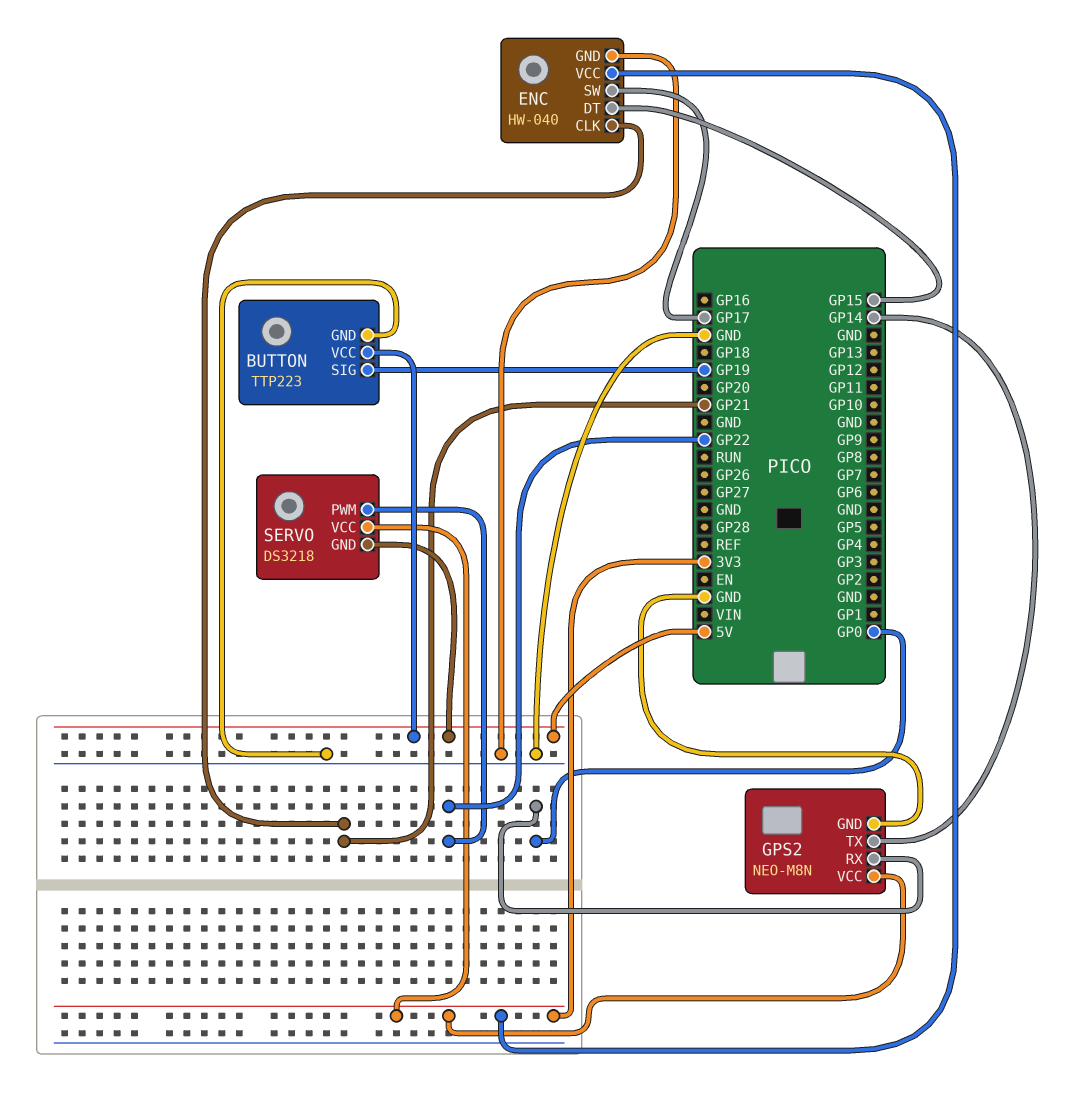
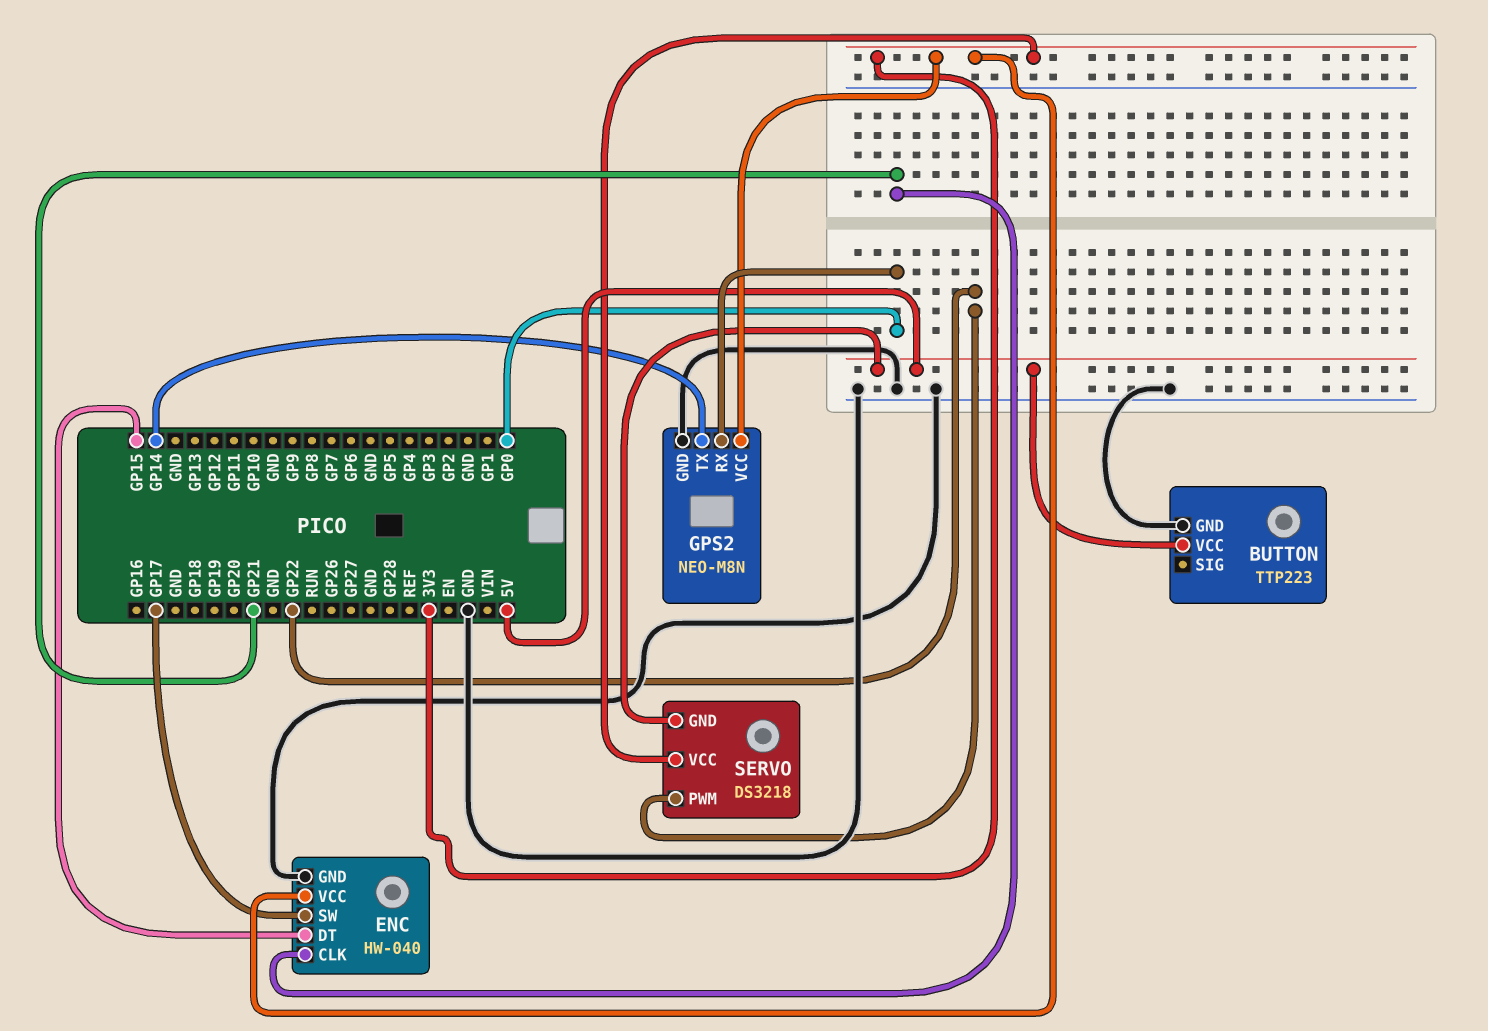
BUTTON pin SIG: GP19 -> none

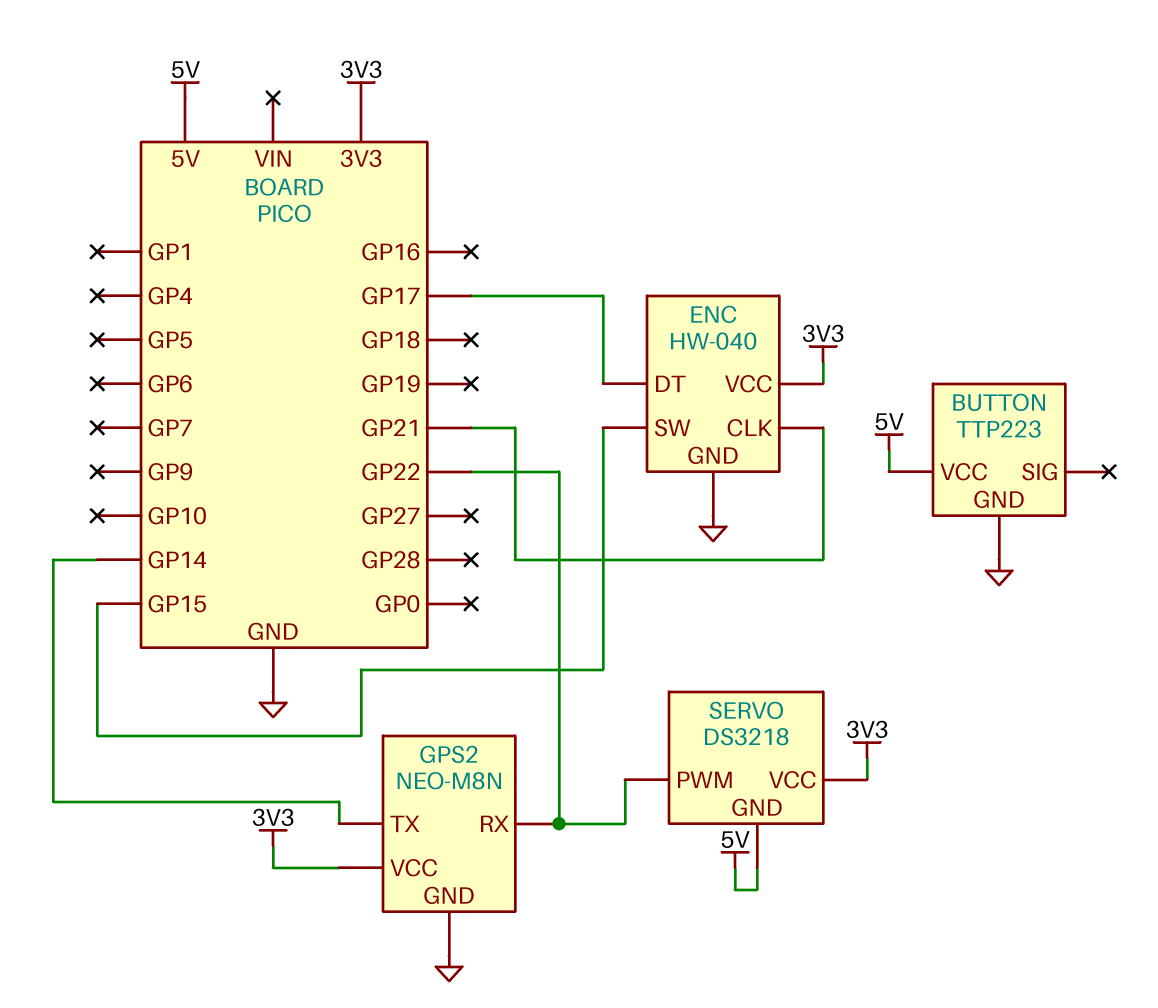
ENC pin DT: GP15 -> GP17
ENC pin SW: GP17 -> GP15
GPS2 pin RX: GP0 -> GP22

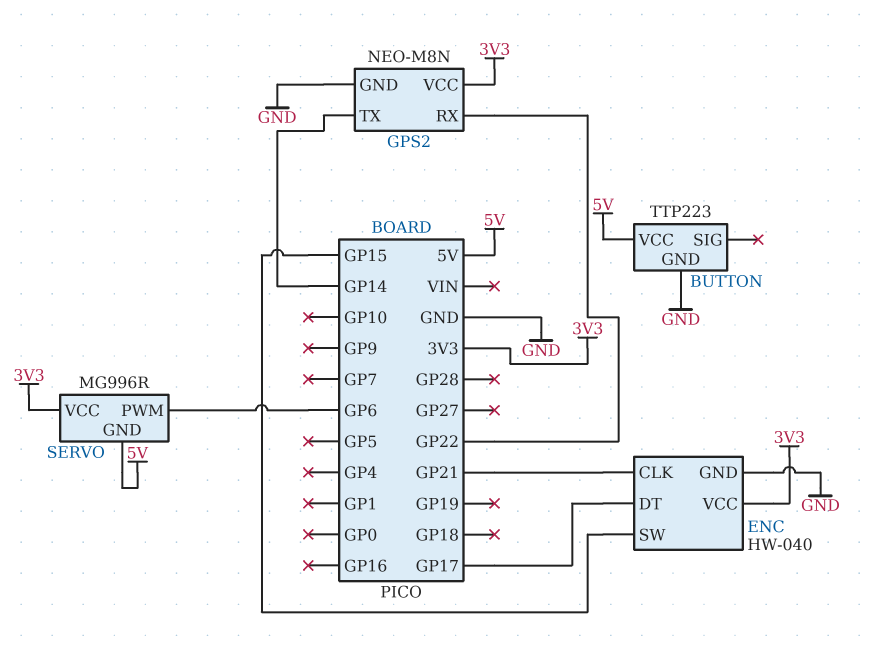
SERVO: DS3218 -> MG996R
SERVO pin PWM: GP22 -> GP6

